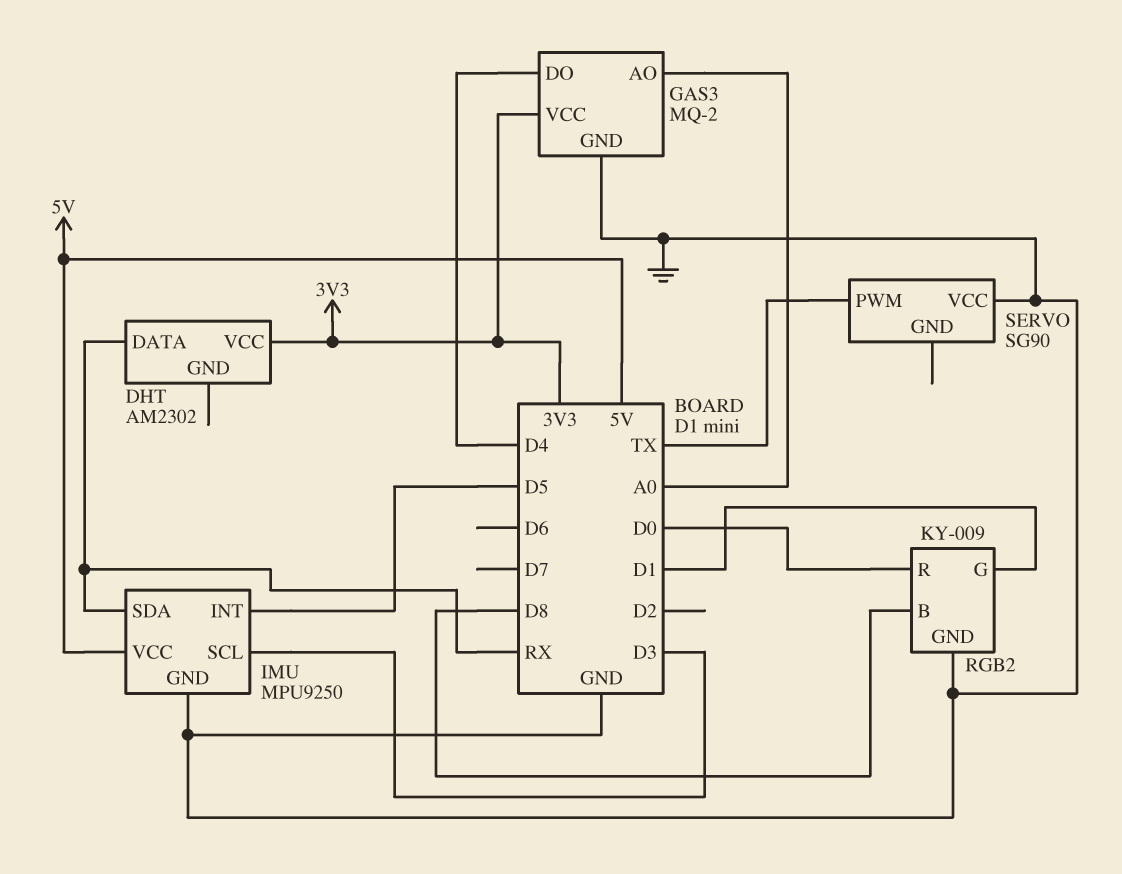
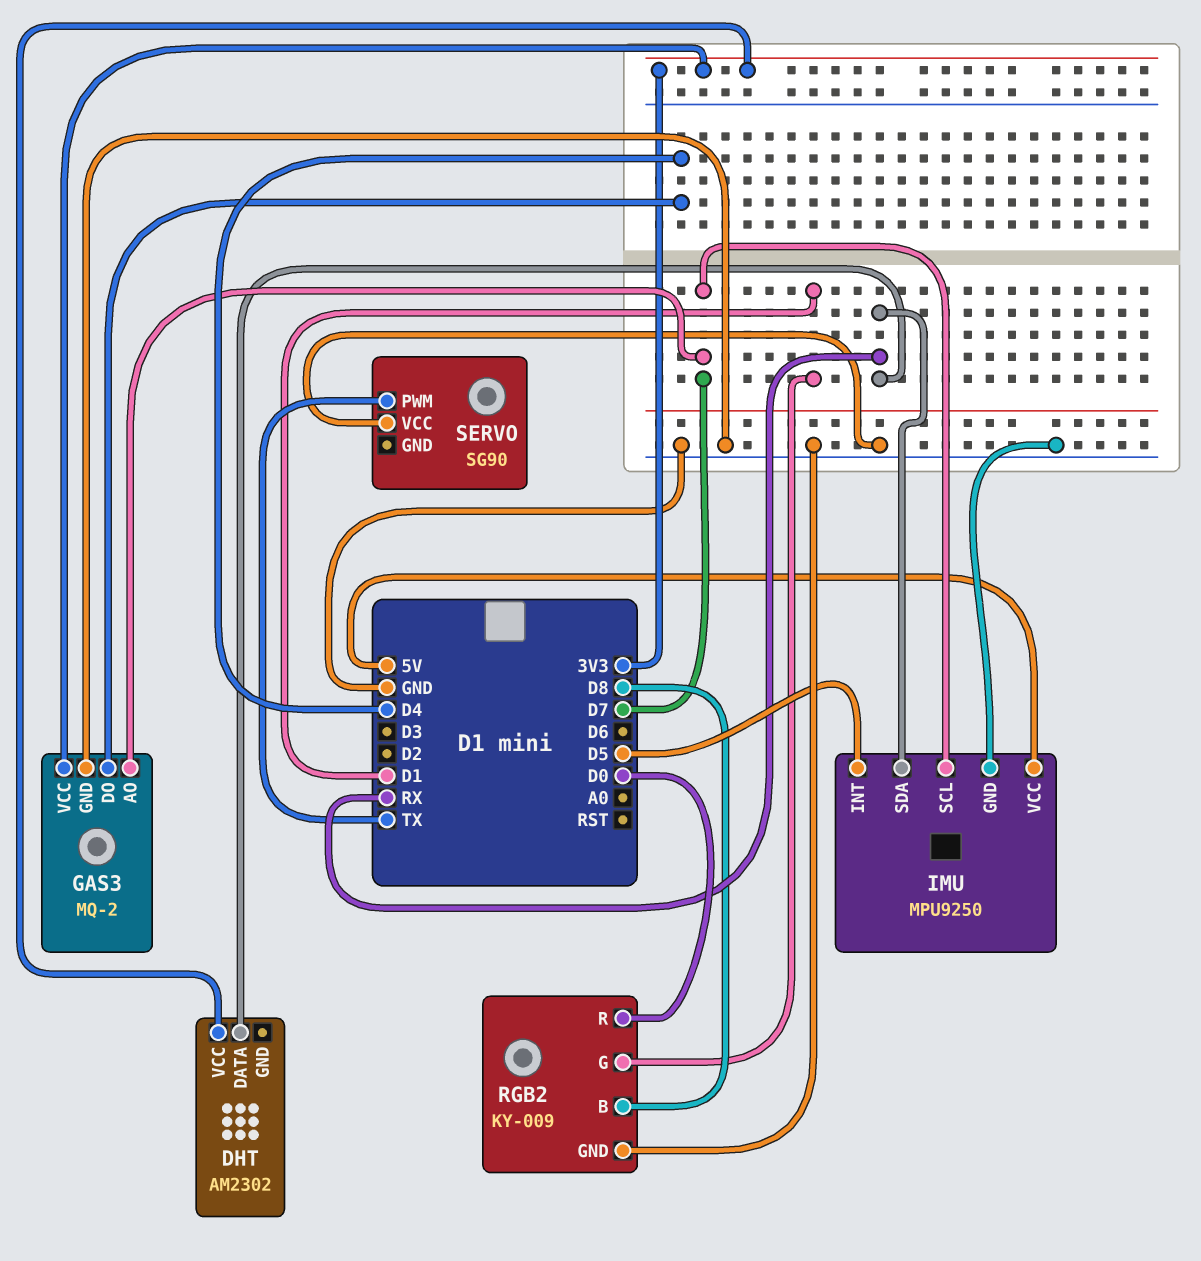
GAS3 pin AO: A0 -> D7
IMU pin SCL: D3 -> D7

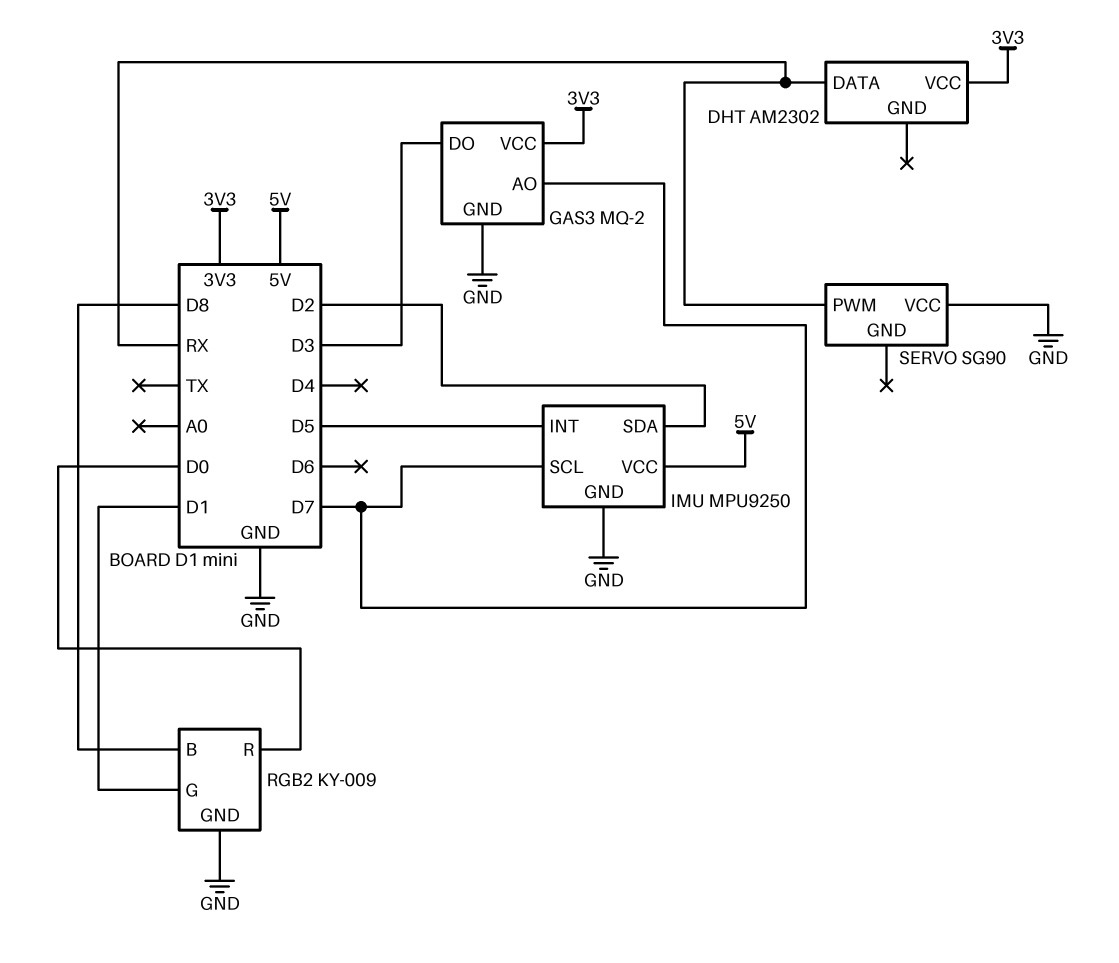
GAS3 pin DO: D4 -> D3
IMU pin SDA: RX -> D2
SERVO pin PWM: TX -> RX

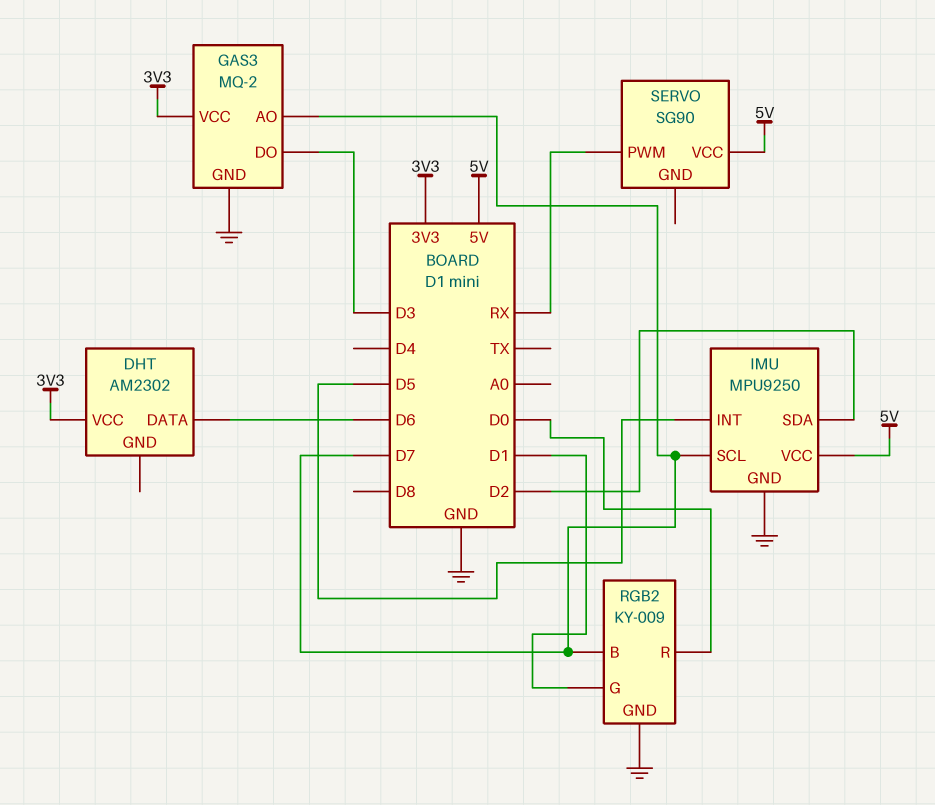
DHT pin DATA: RX -> D6
RGB2 pin B: D8 -> D7
SERVO pin VCC: GND -> 5V

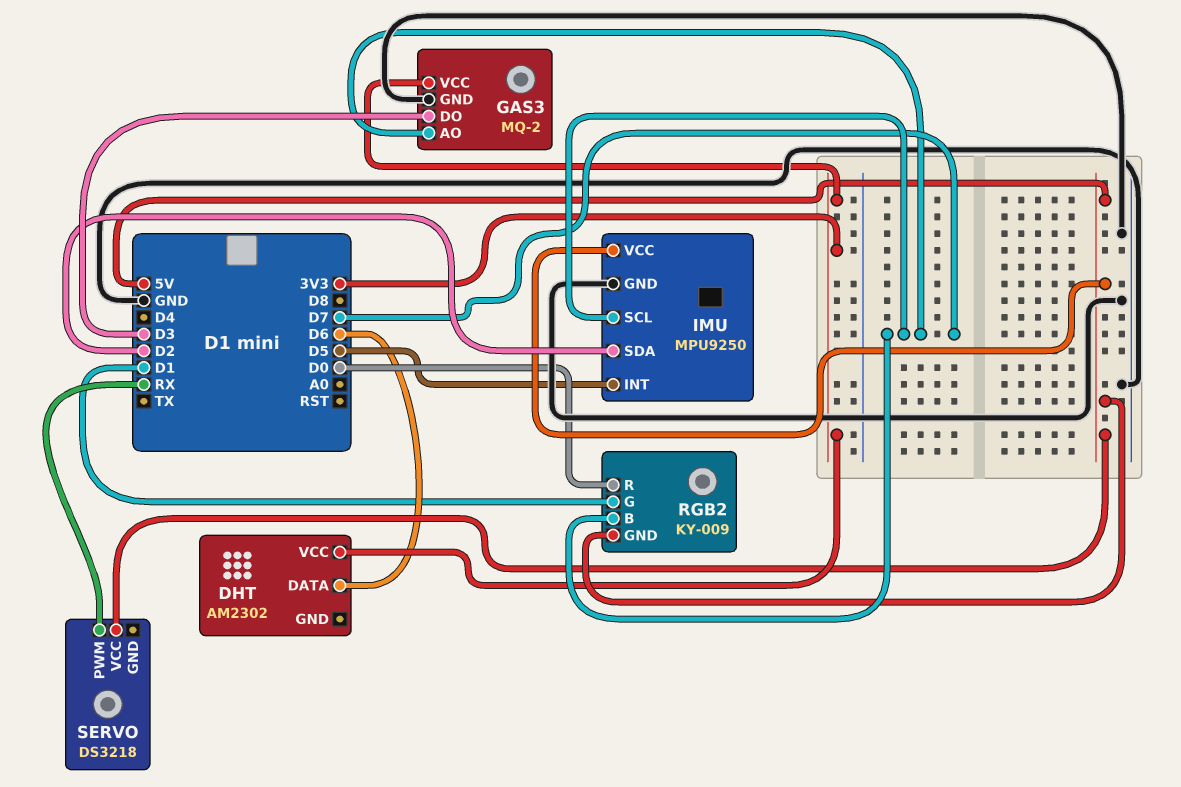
RGB2 pin GND: GND -> 5V
SERVO: SG90 -> DS3218

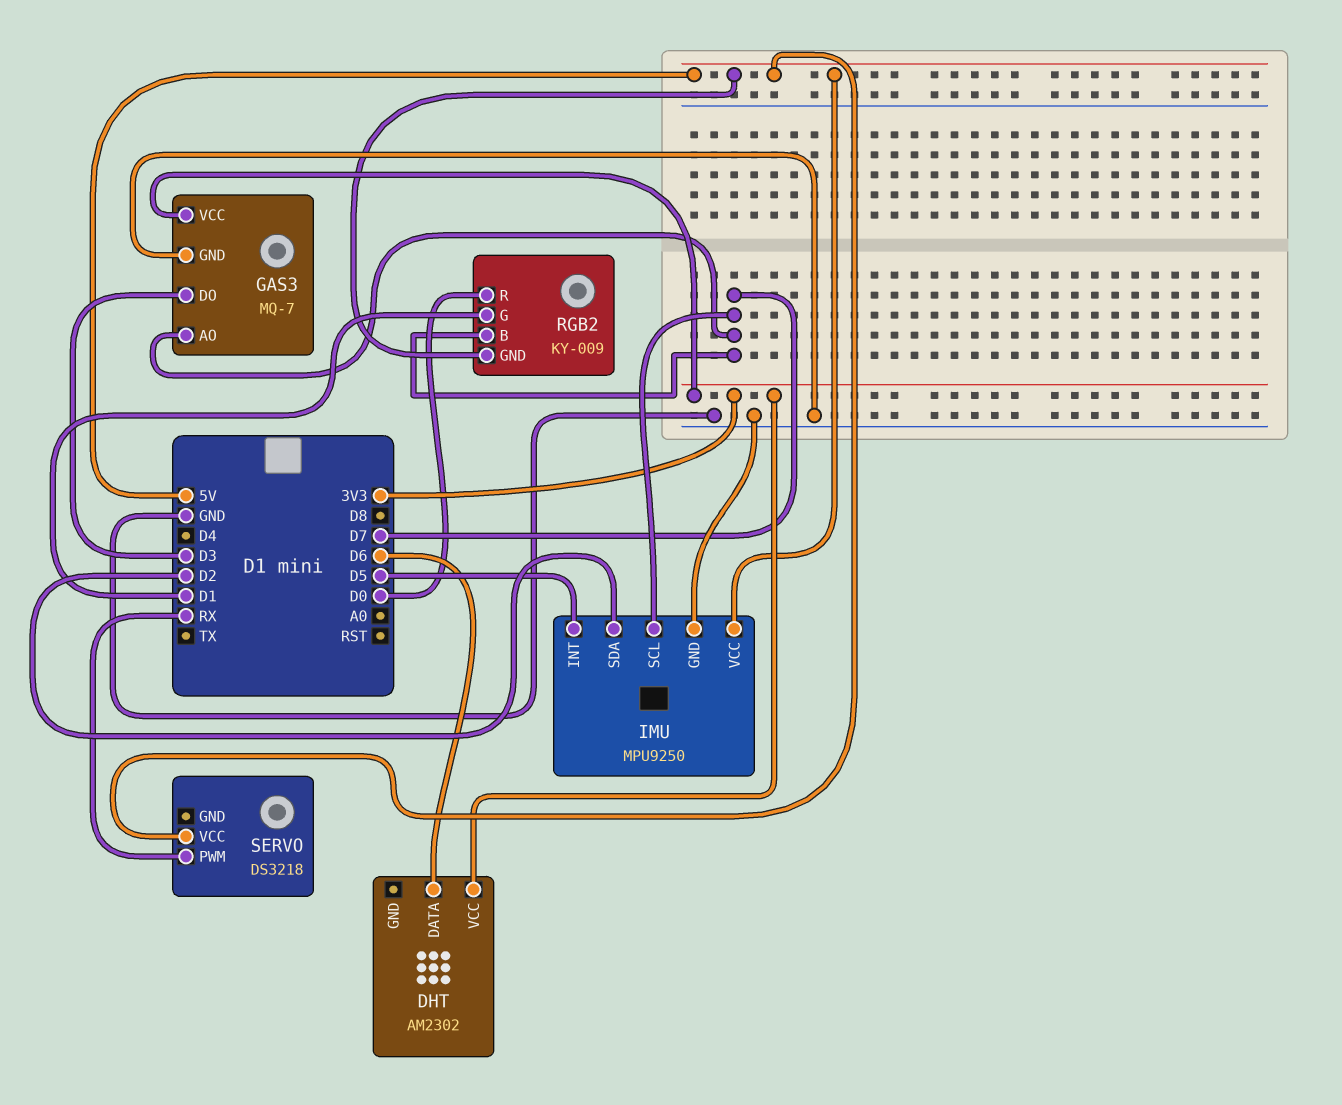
GAS3: MQ-2 -> MQ-7

